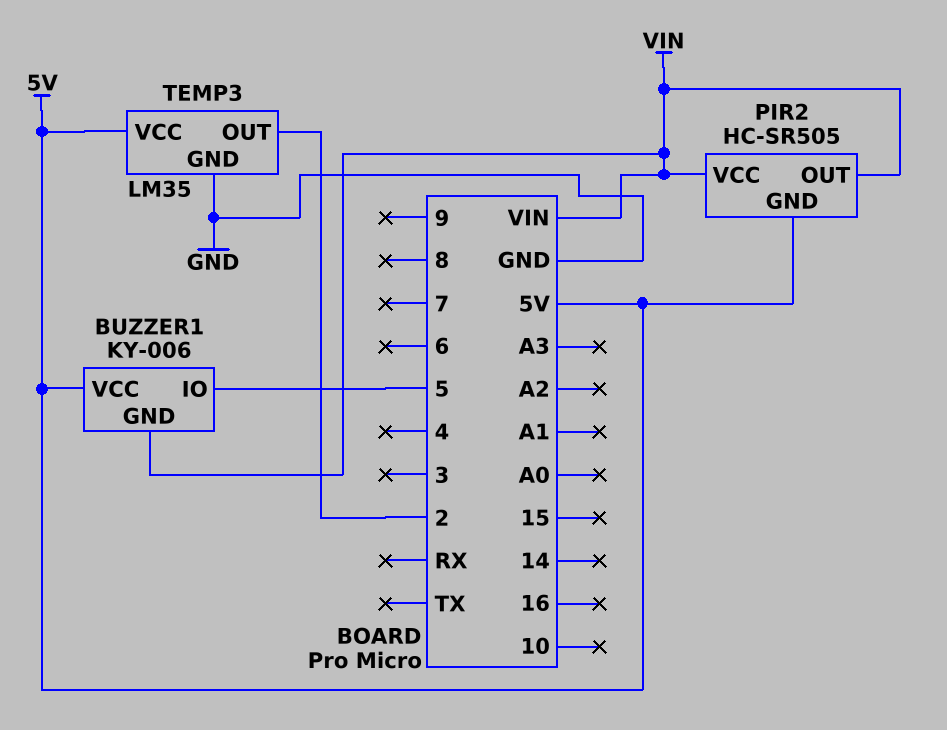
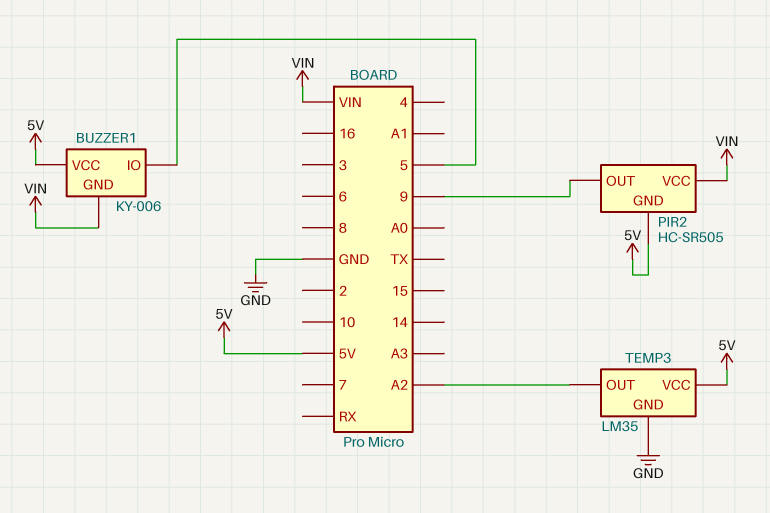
PIR2 pin OUT: VIN -> 9
TEMP3 pin OUT: 2 -> A2

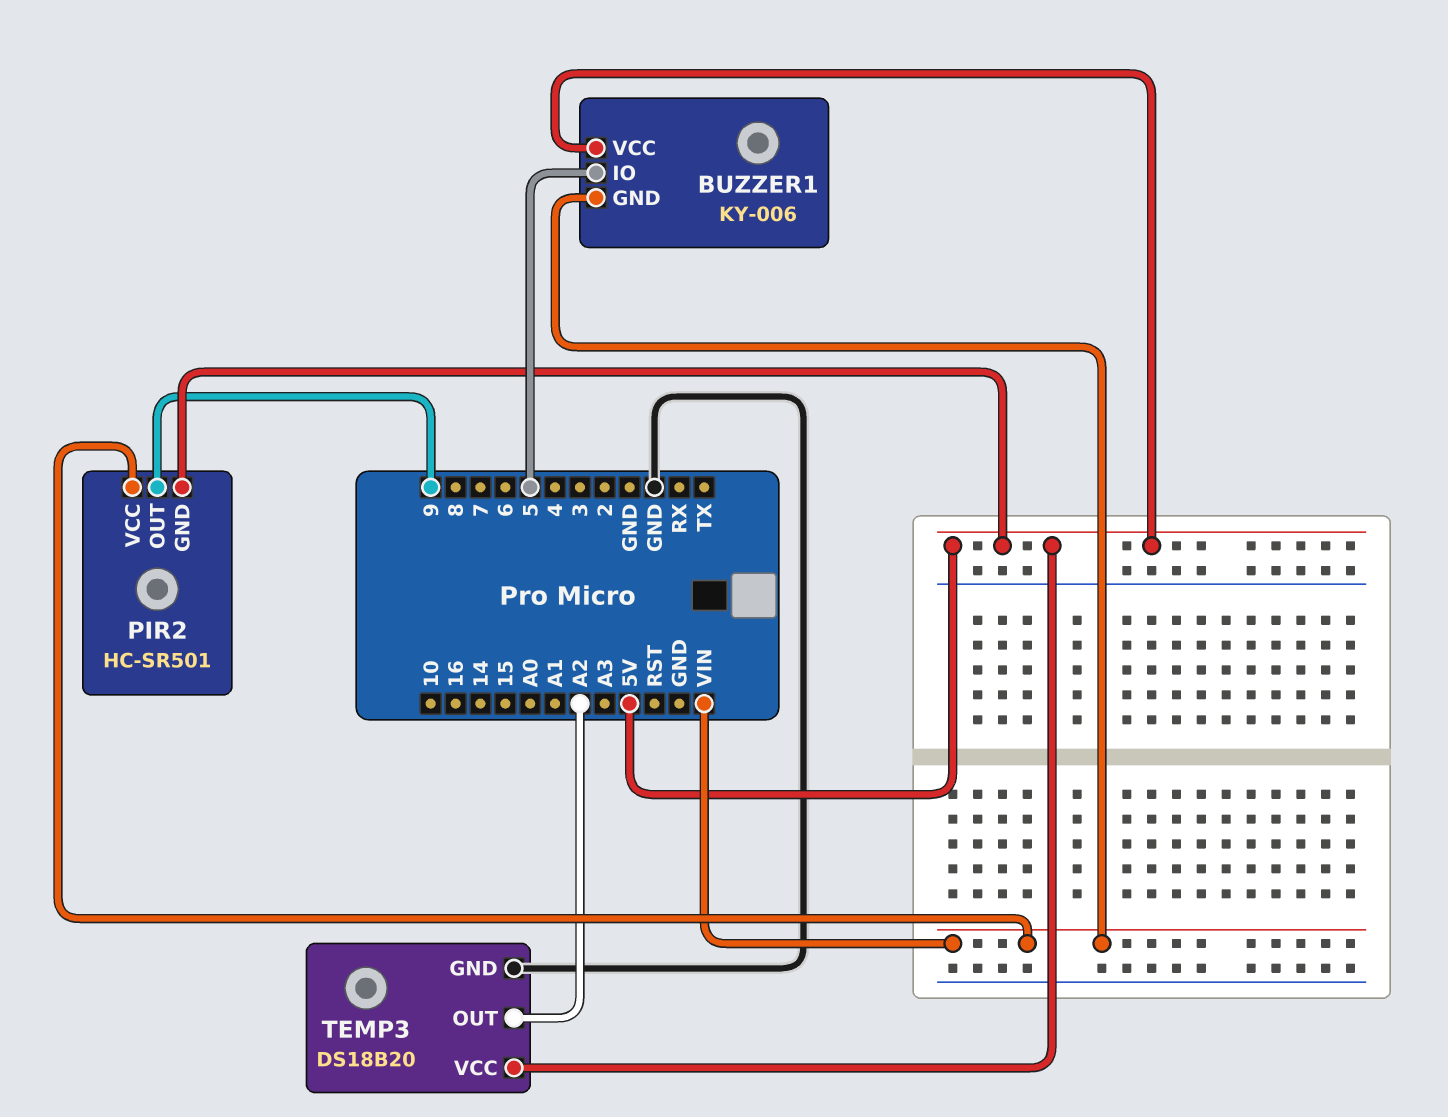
PIR2: HC-SR505 -> HC-SR501
TEMP3: LM35 -> DS18B20

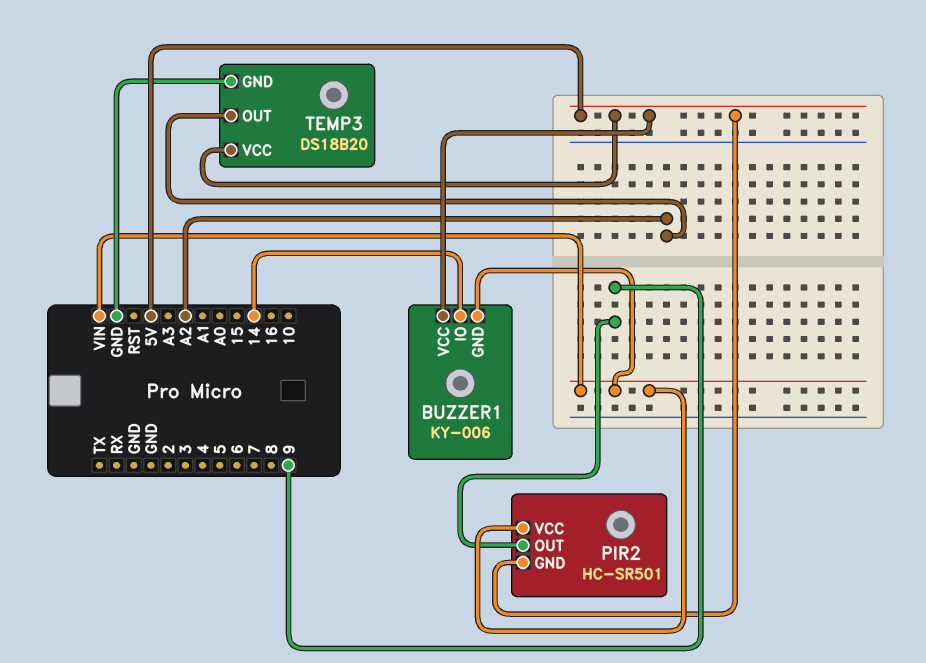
BUZZER1 pin IO: 5 -> 14

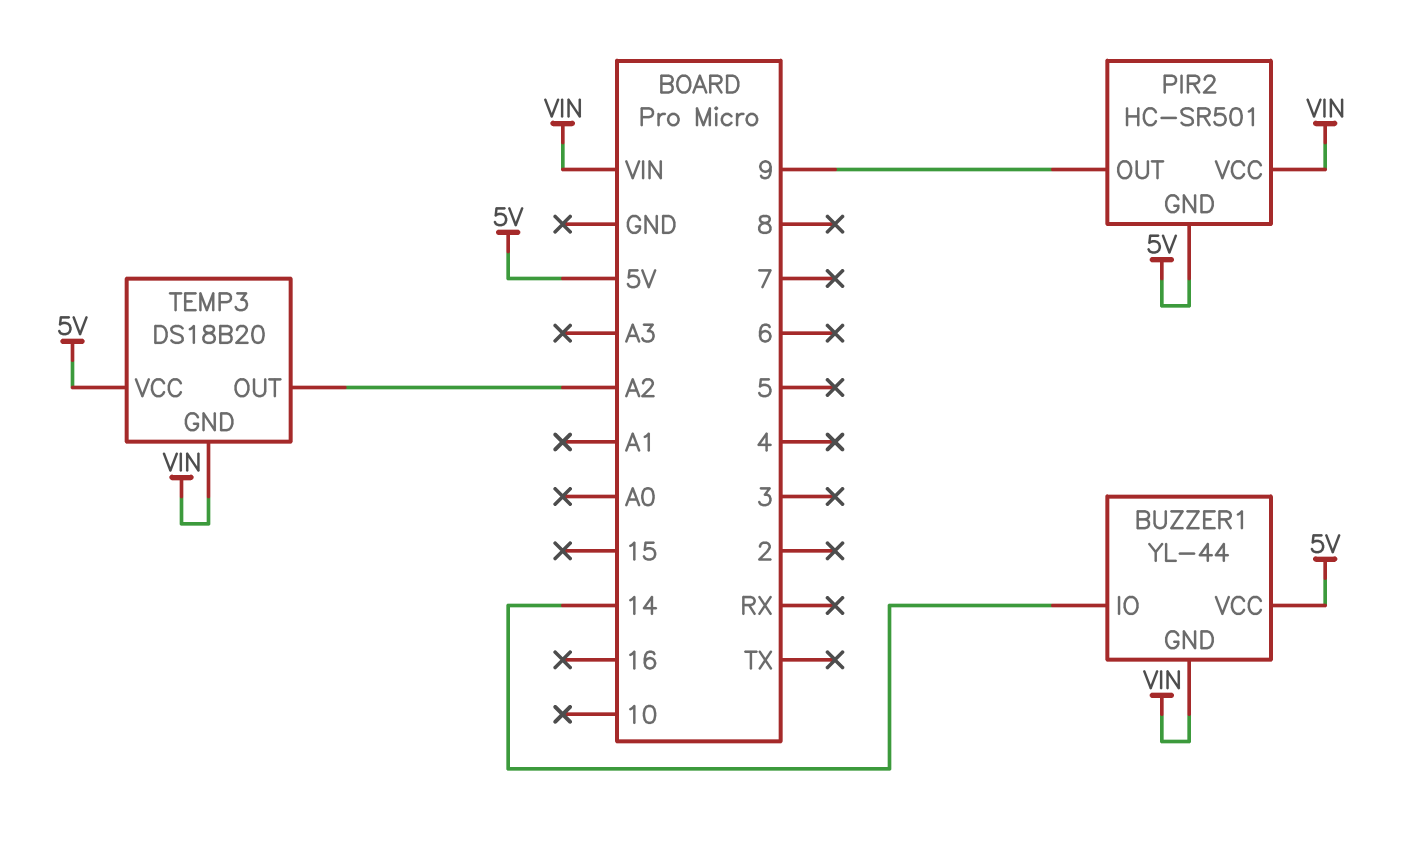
BUZZER1: KY-006 -> YL-44
TEMP3 pin GND: GND -> VIN

